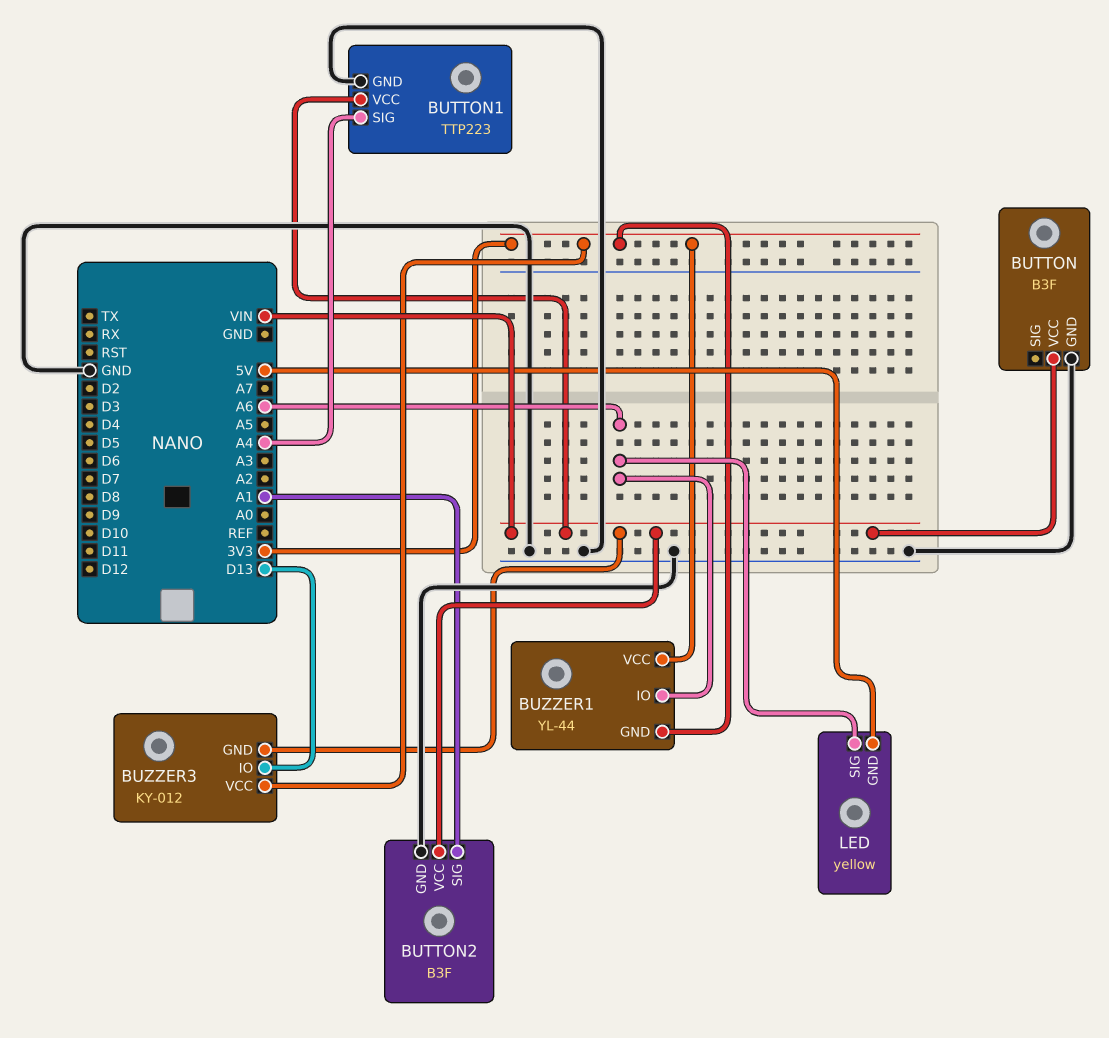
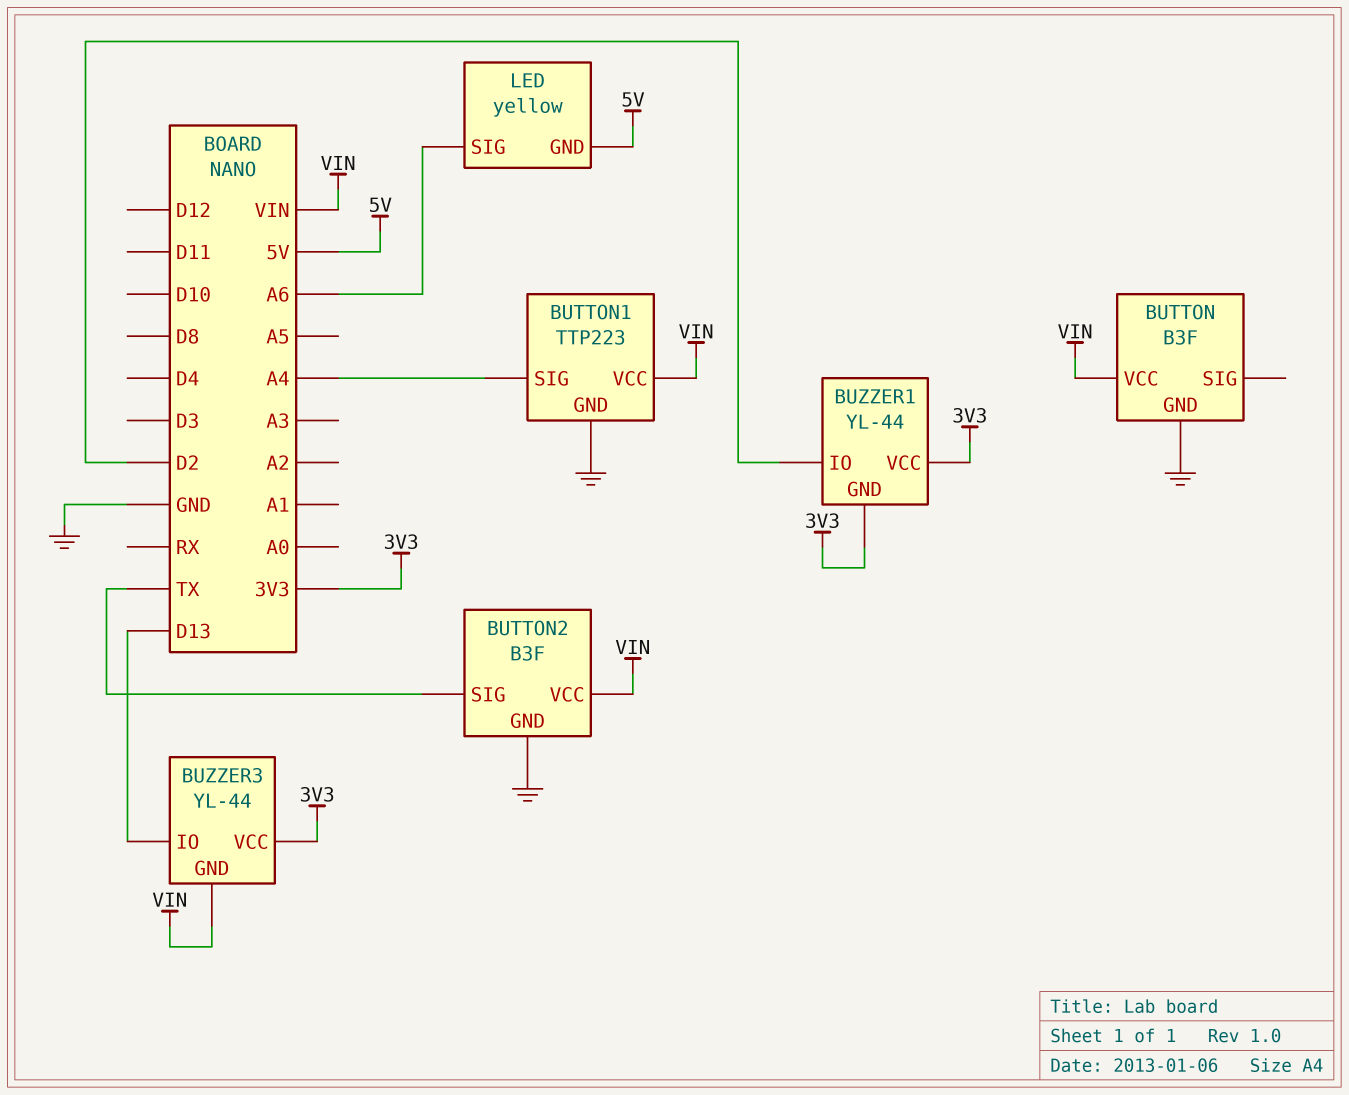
BUTTON2 pin SIG: A1 -> TX
BUZZER1 pin IO: A6 -> D2
BUZZER3: KY-012 -> YL-44

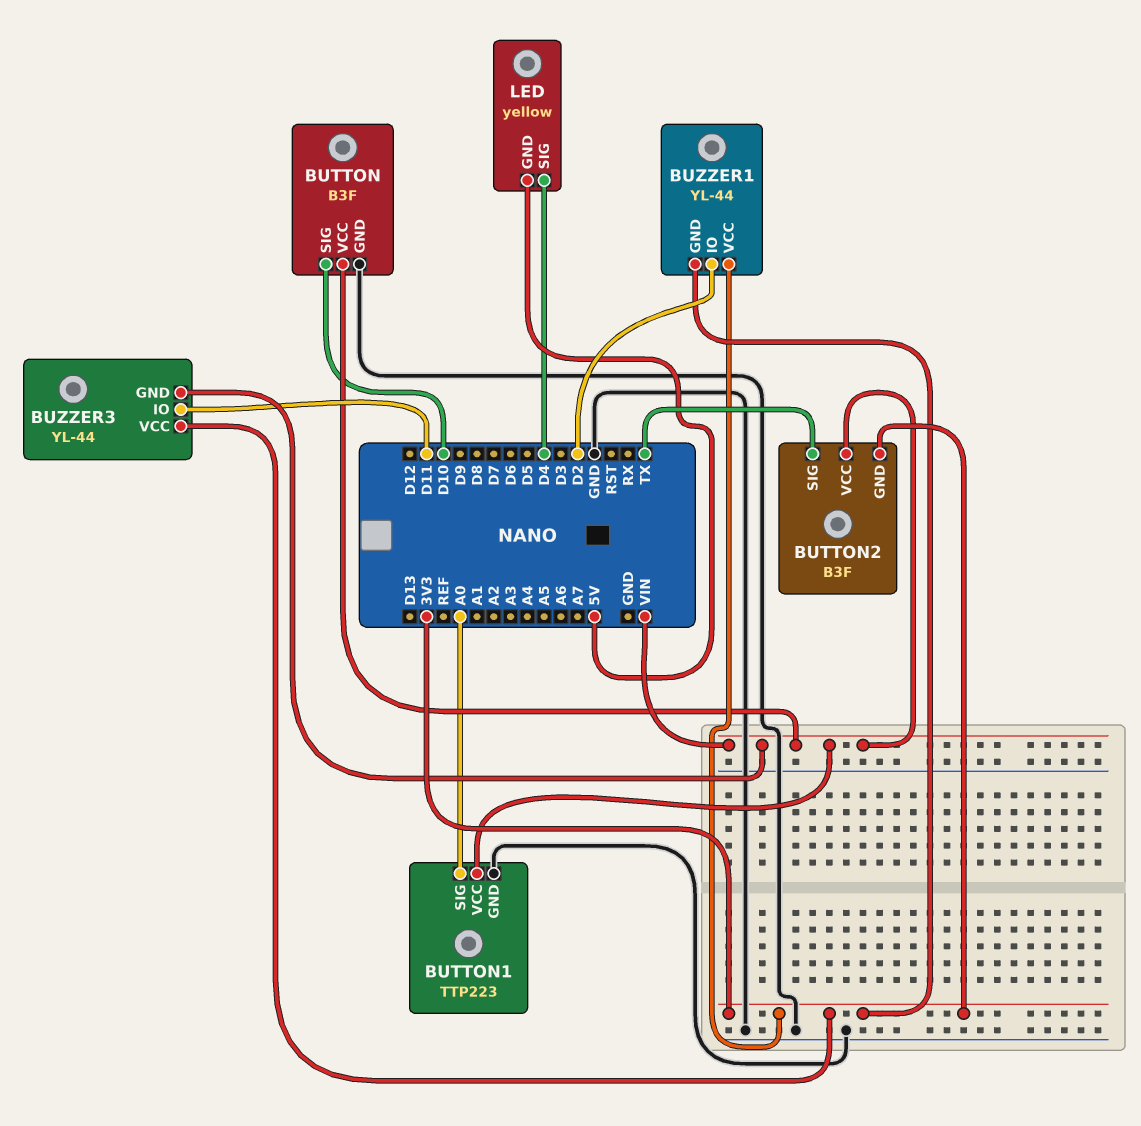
BUTTON pin SIG: none -> D10
BUTTON1 pin SIG: A4 -> A0
BUTTON2 pin GND: GND -> 3V3
BUZZER3 pin IO: D13 -> D11
LED pin SIG: A6 -> D4

